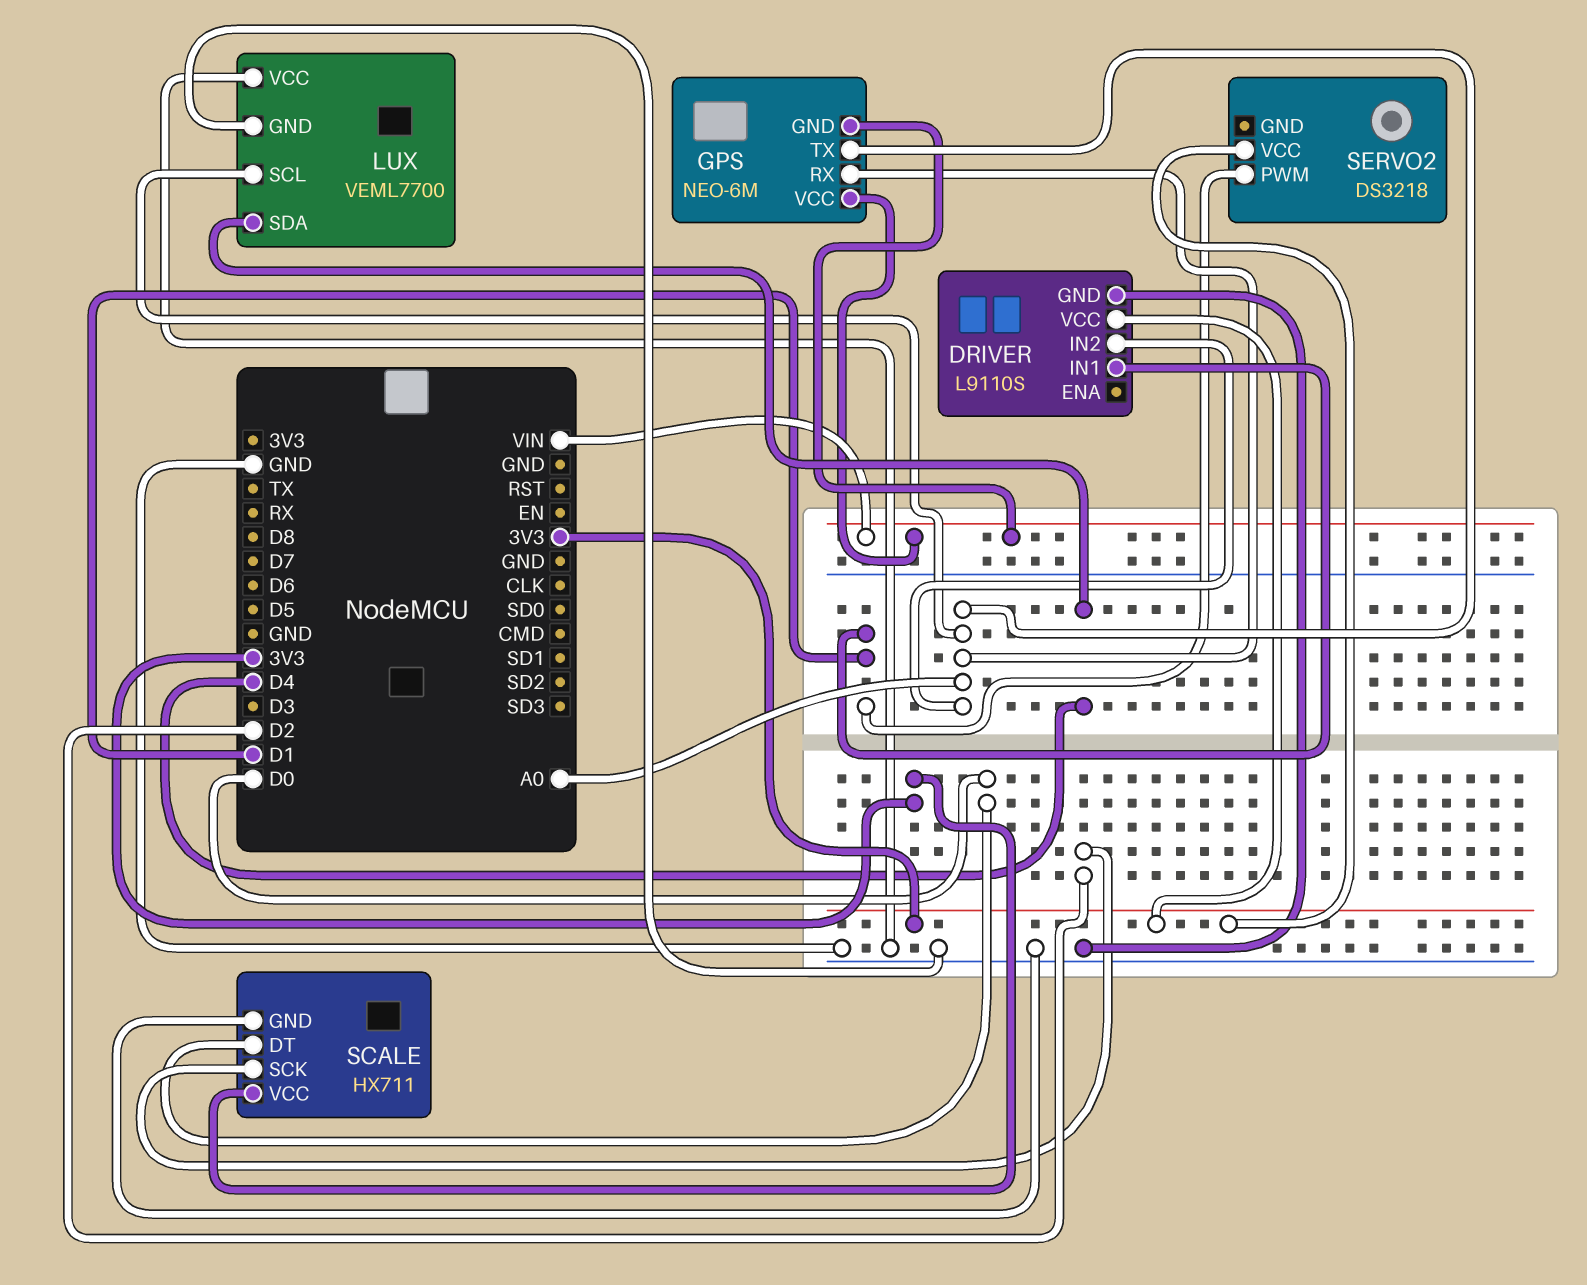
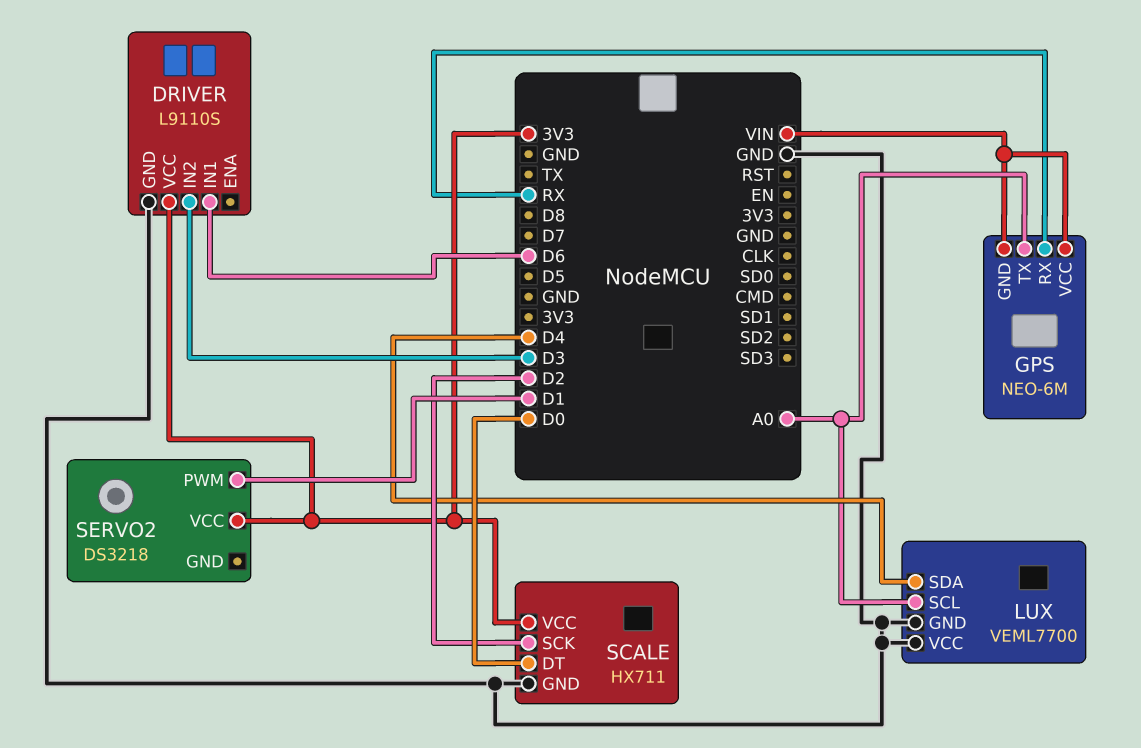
DRIVER pin IN1: D1 -> D6
DRIVER pin IN2: A0 -> D3
GPS pin RX: A0 -> RX

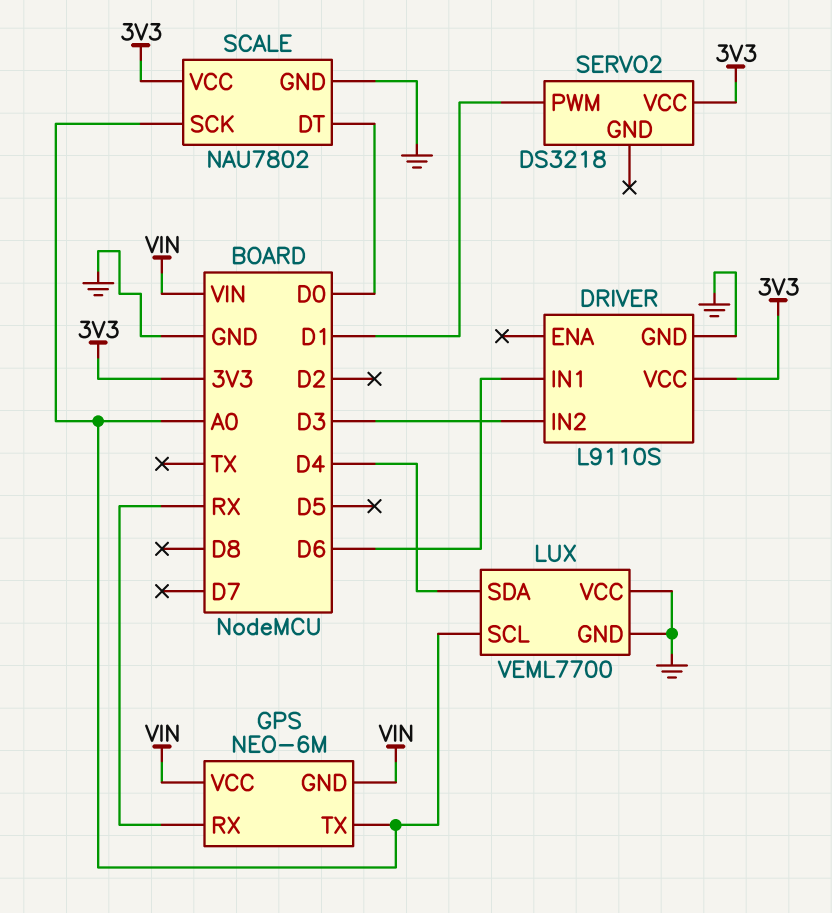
SCALE: HX711 -> NAU7802
SCALE pin SCK: D2 -> A0

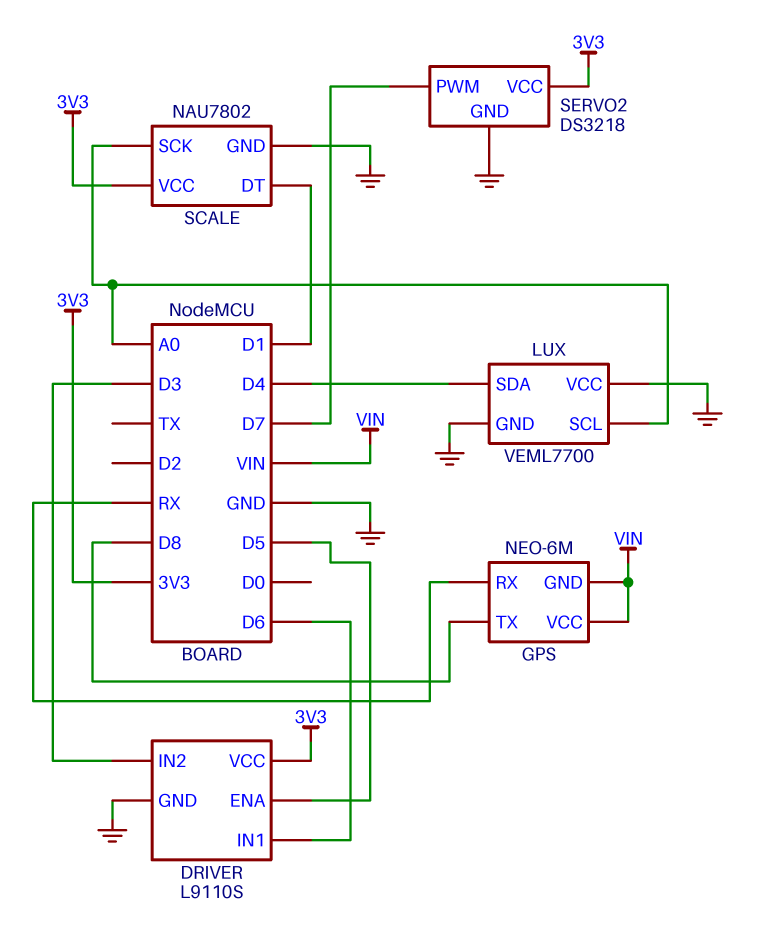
DRIVER pin ENA: none -> D5
GPS pin TX: A0 -> D8
SCALE pin DT: D0 -> D1
SERVO2 pin GND: none -> GND
SERVO2 pin PWM: D1 -> D7

